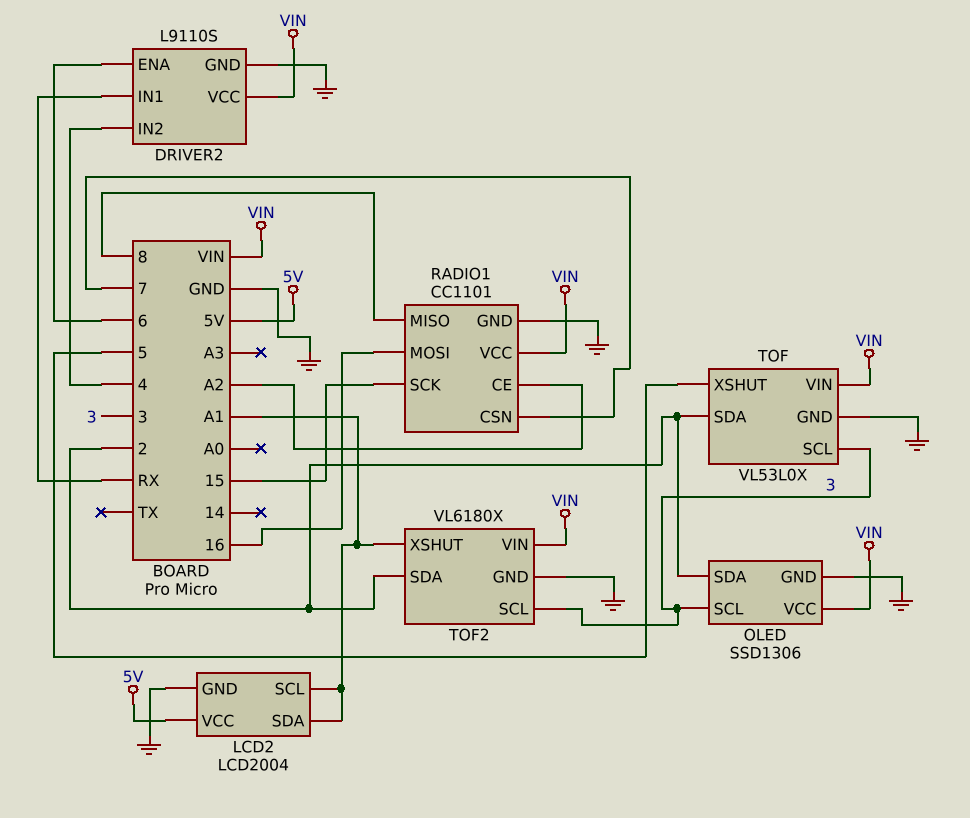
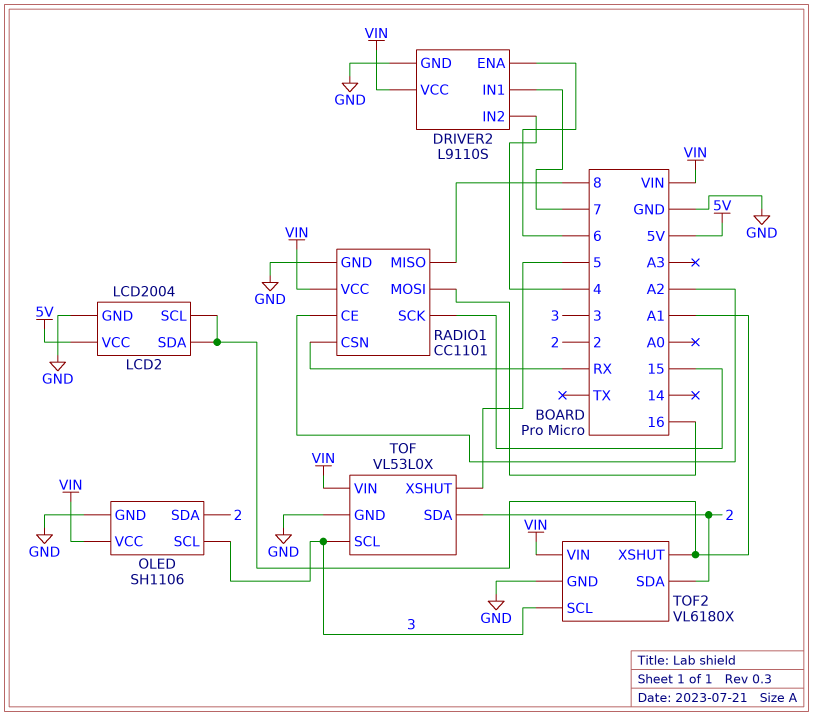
DRIVER2 pin IN1: RX -> 7
OLED: SSD1306 -> SH1106
RADIO1 pin CSN: 7 -> RX

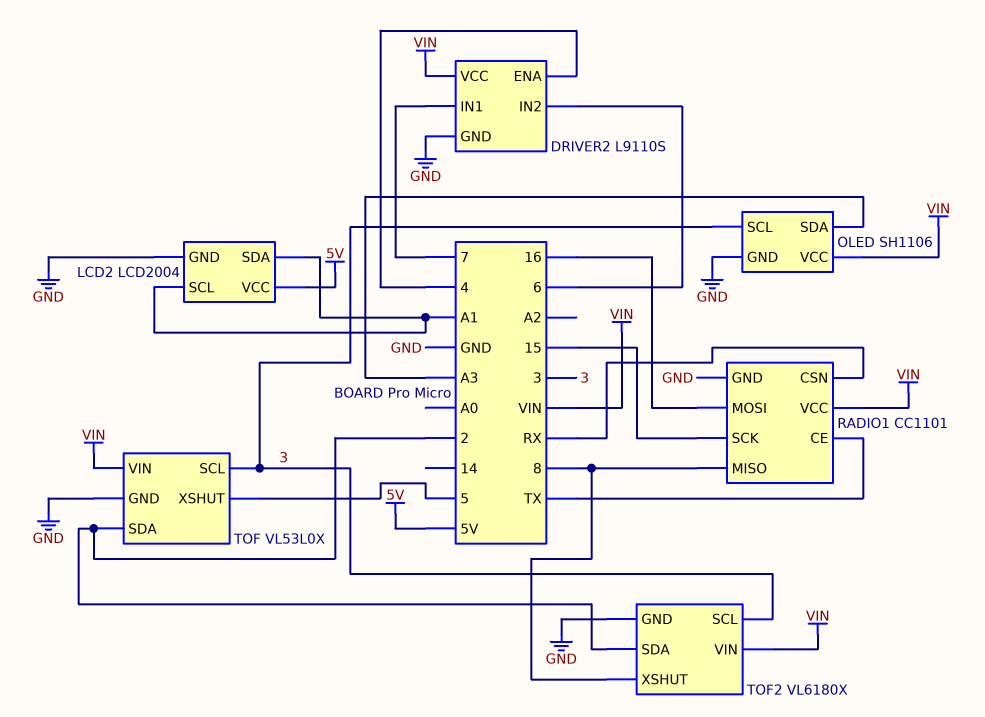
DRIVER2 pin ENA: 6 -> 4
DRIVER2 pin IN2: 4 -> 6
OLED pin SDA: 2 -> A3
RADIO1 pin CE: A2 -> TX
TOF2 pin XSHUT: A1 -> 8

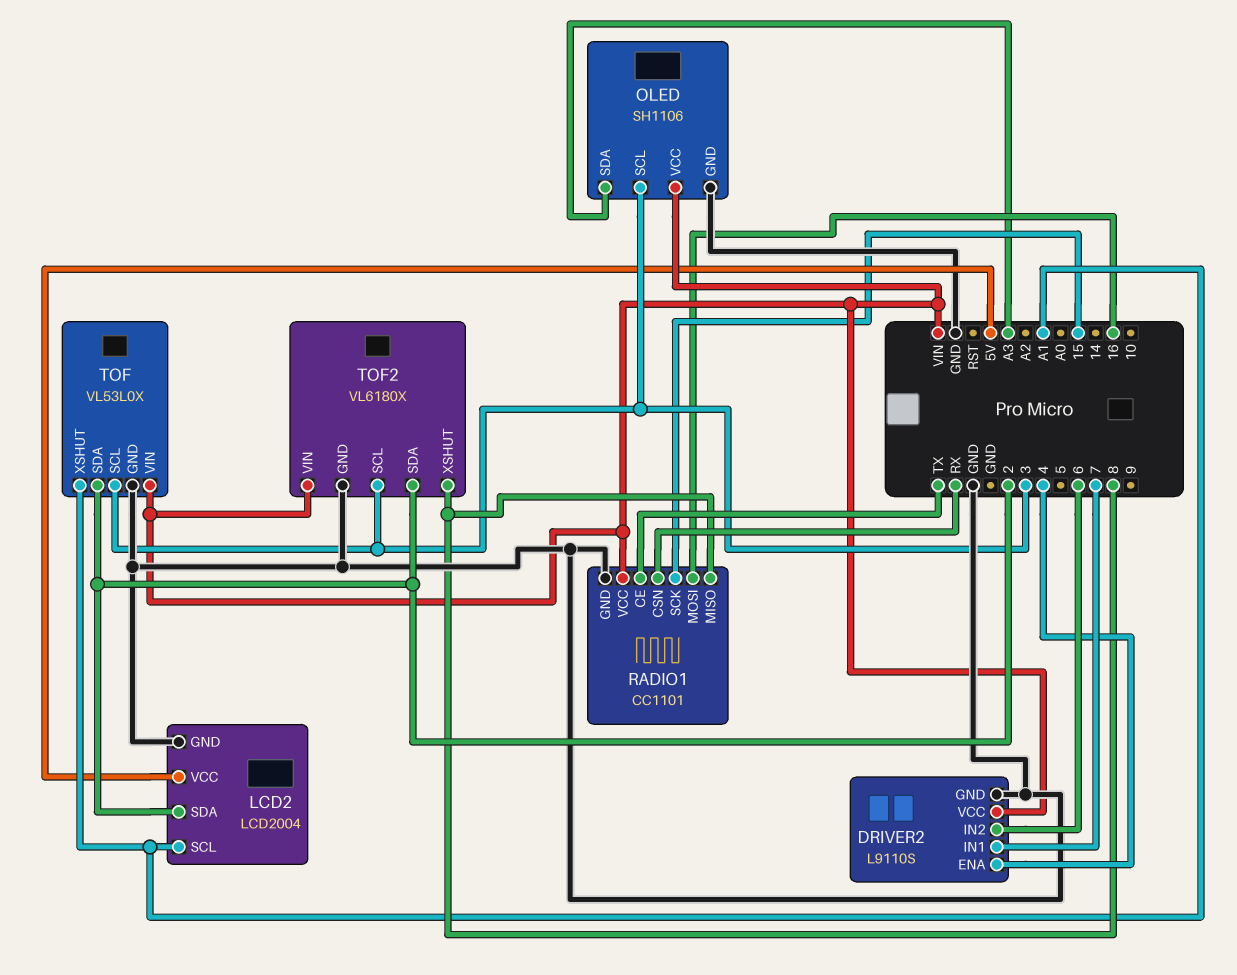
LCD2 pin SDA: A1 -> 2
TOF pin XSHUT: 5 -> A1

